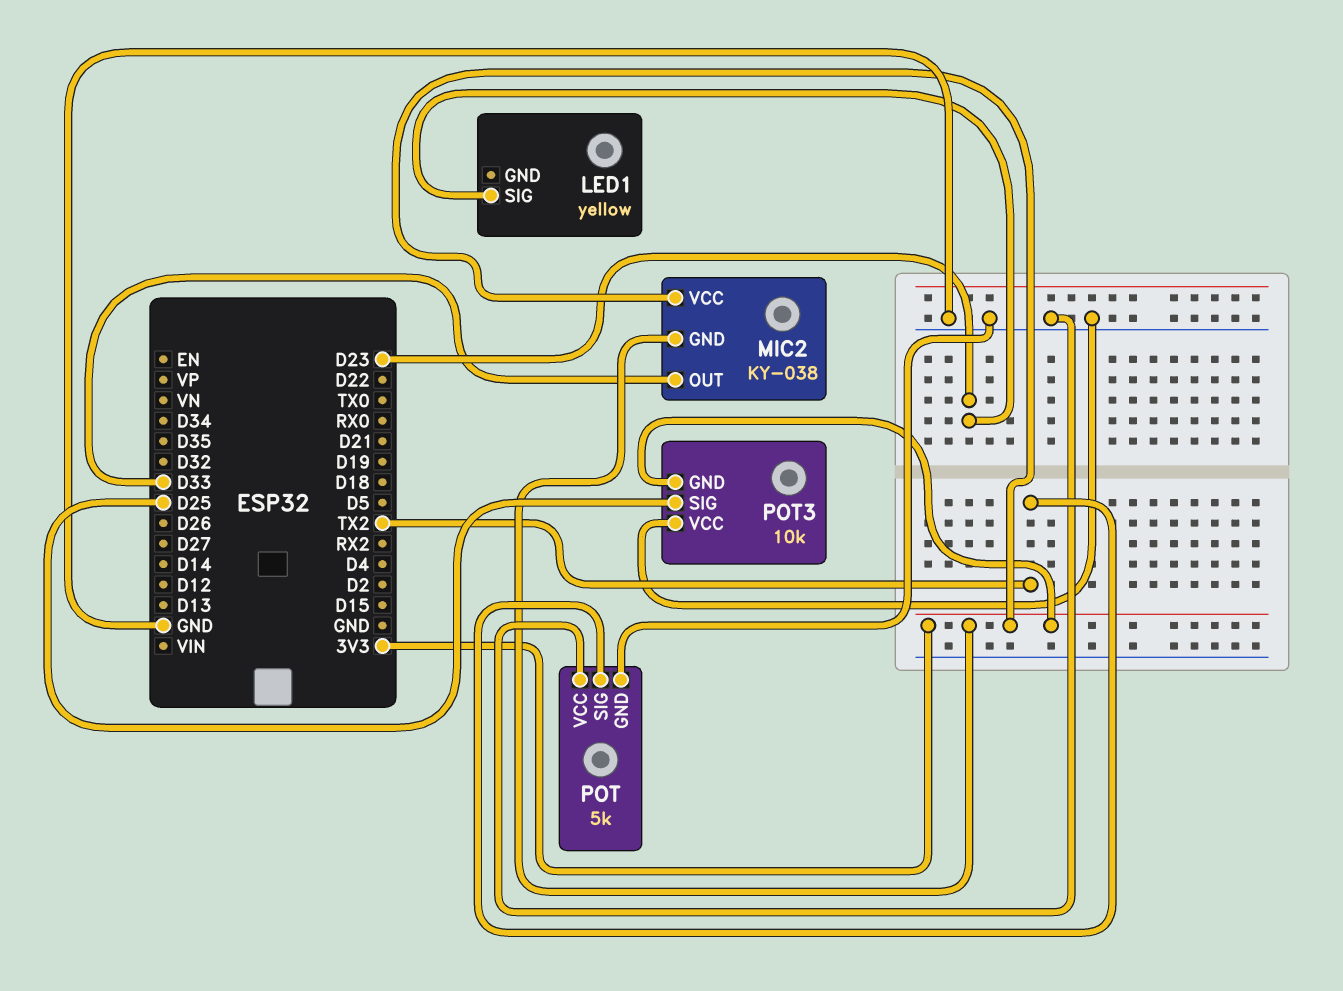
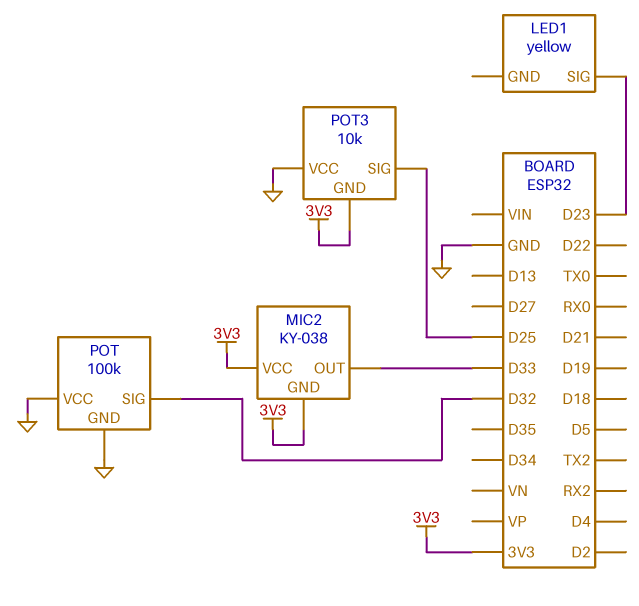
POT: 5k -> 100k
POT pin SIG: TX2 -> D32

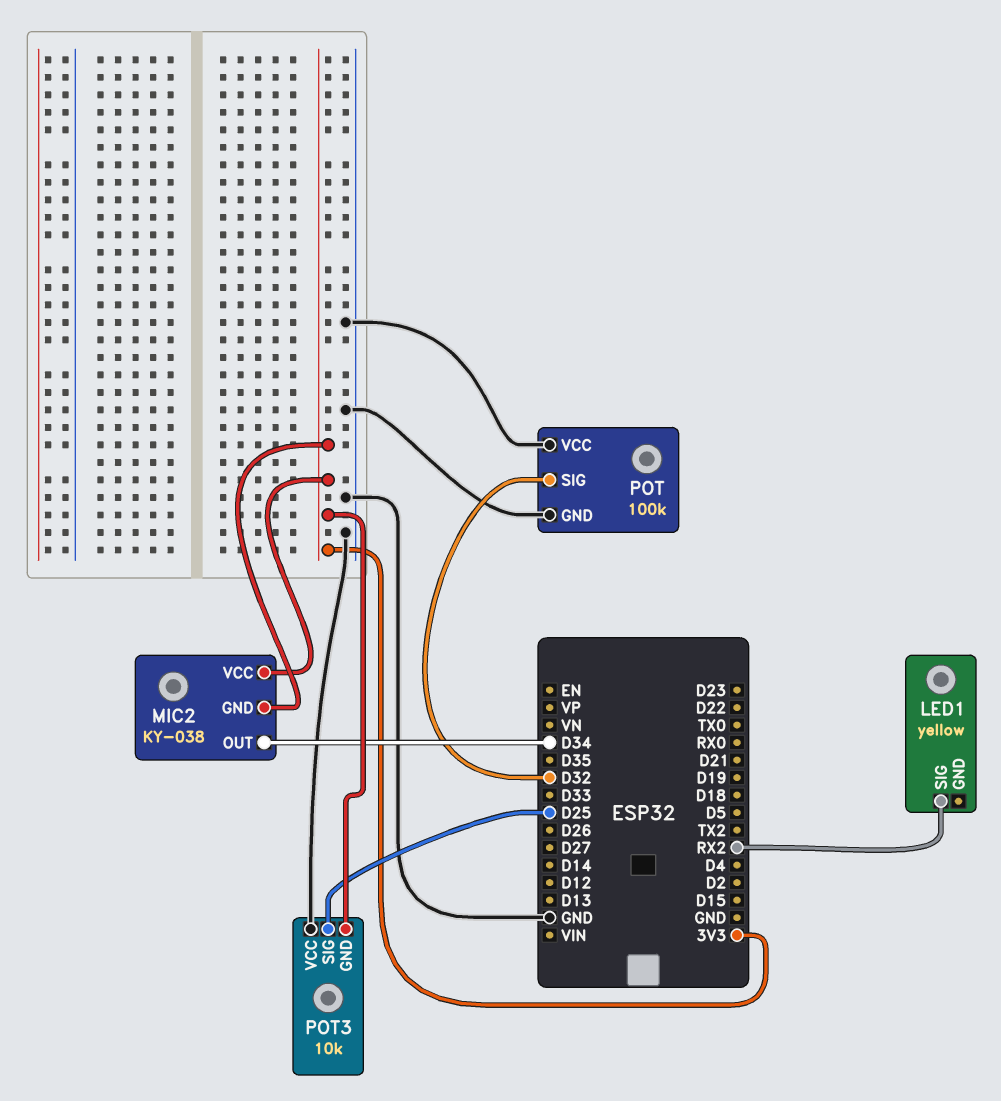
LED1 pin SIG: D23 -> RX2
MIC2 pin OUT: D33 -> D34

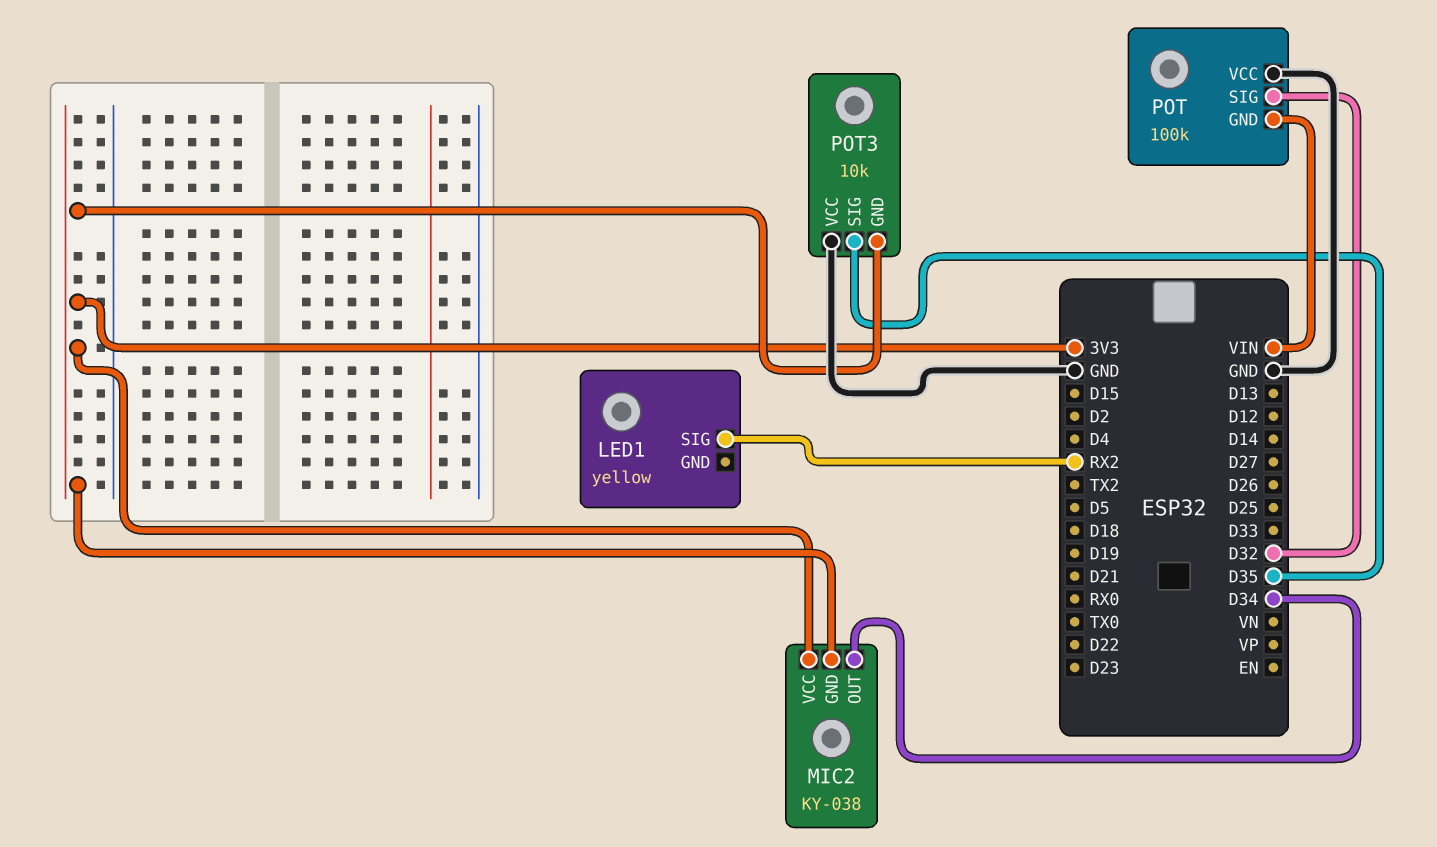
POT pin GND: GND -> VIN
POT3 pin SIG: D25 -> D35

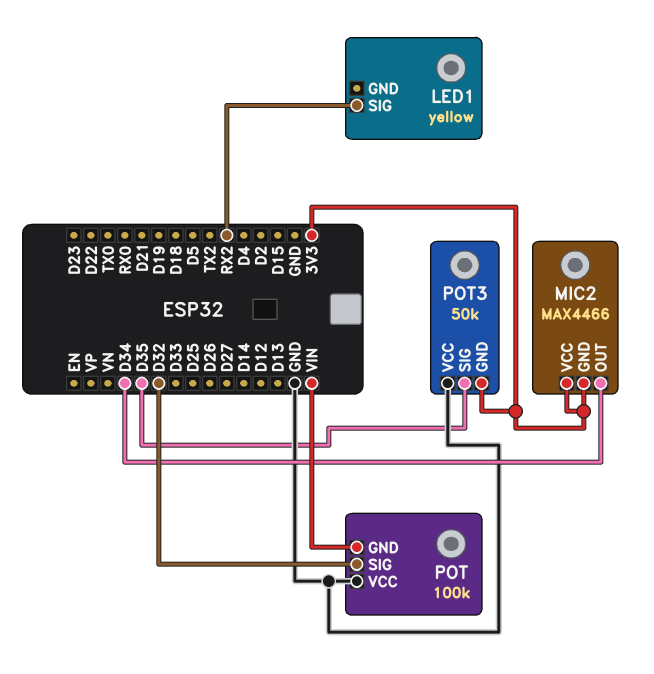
MIC2: KY-038 -> MAX4466
POT3: 10k -> 50k

